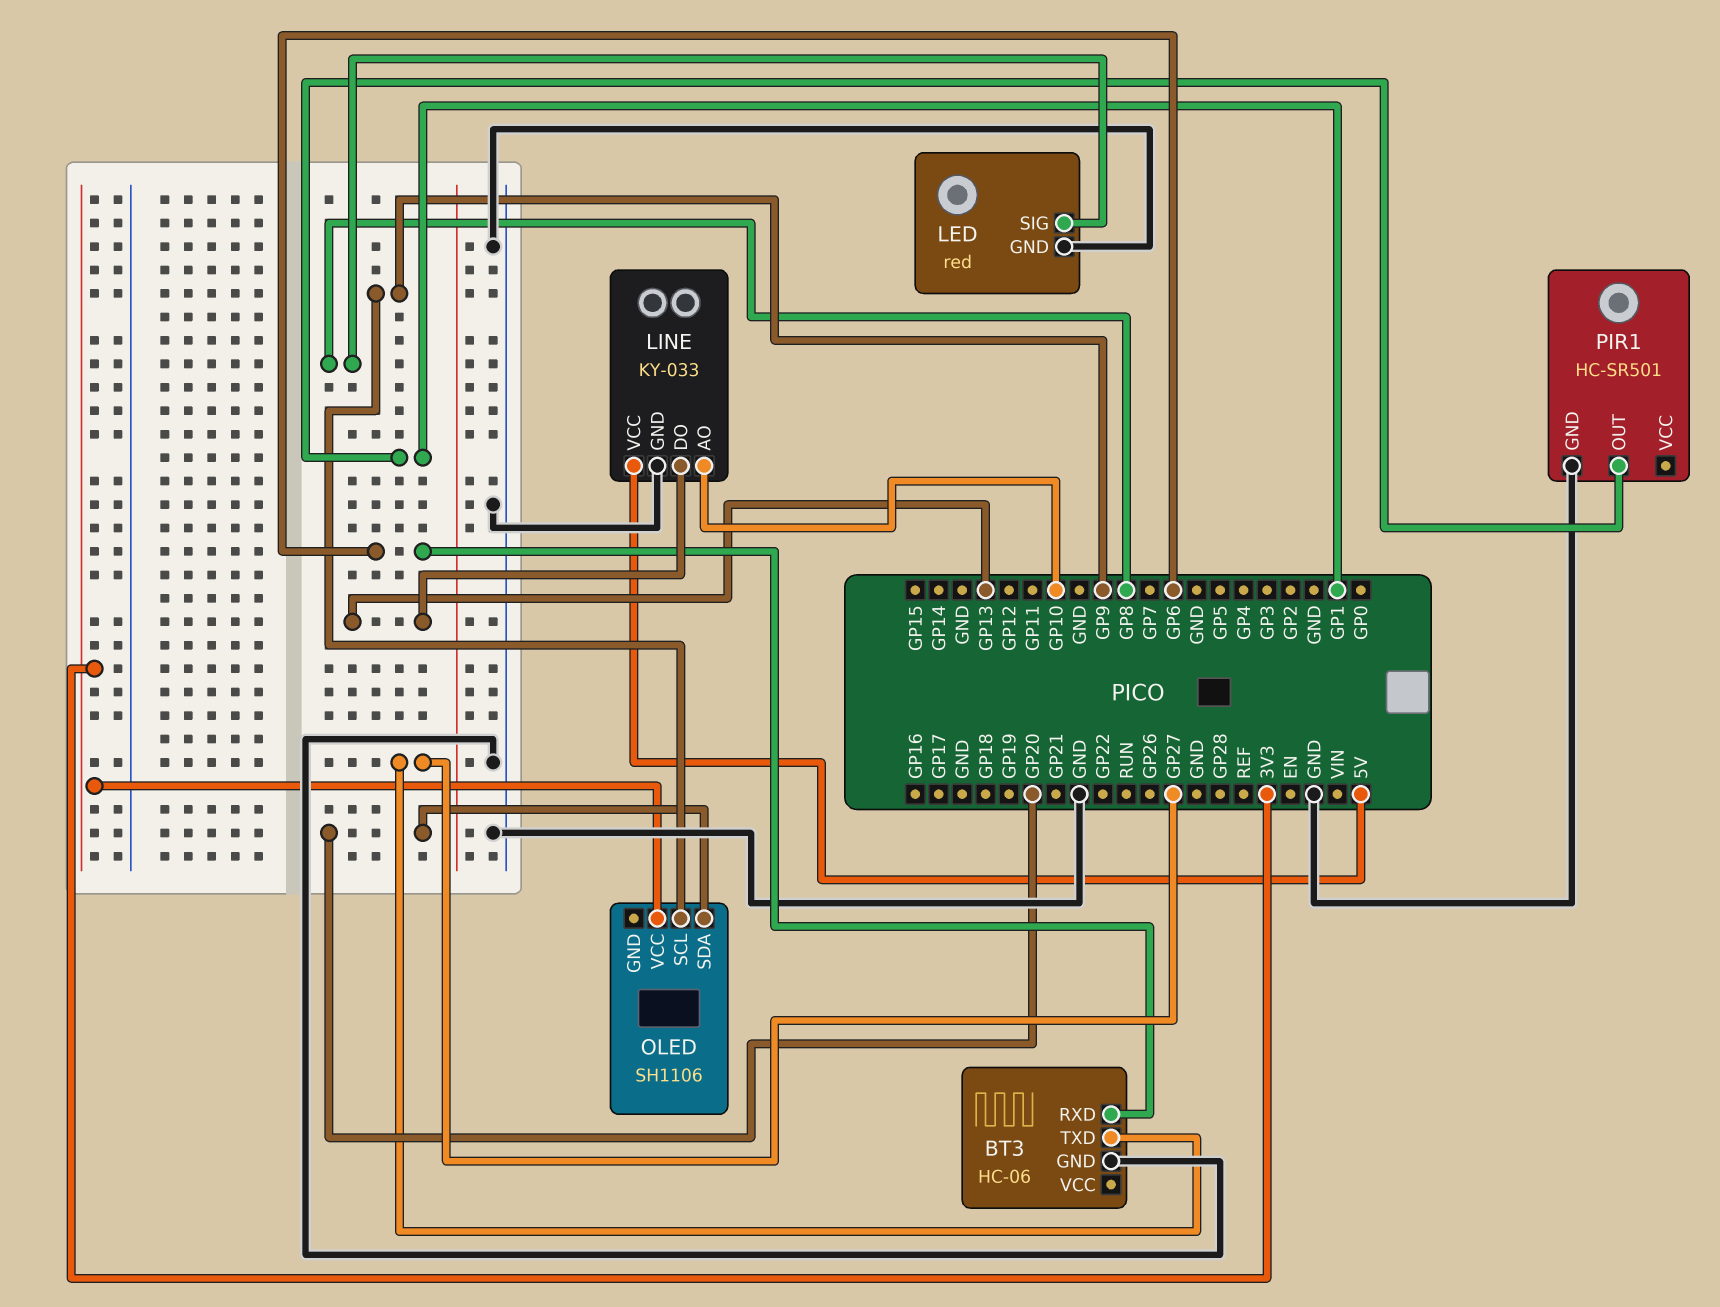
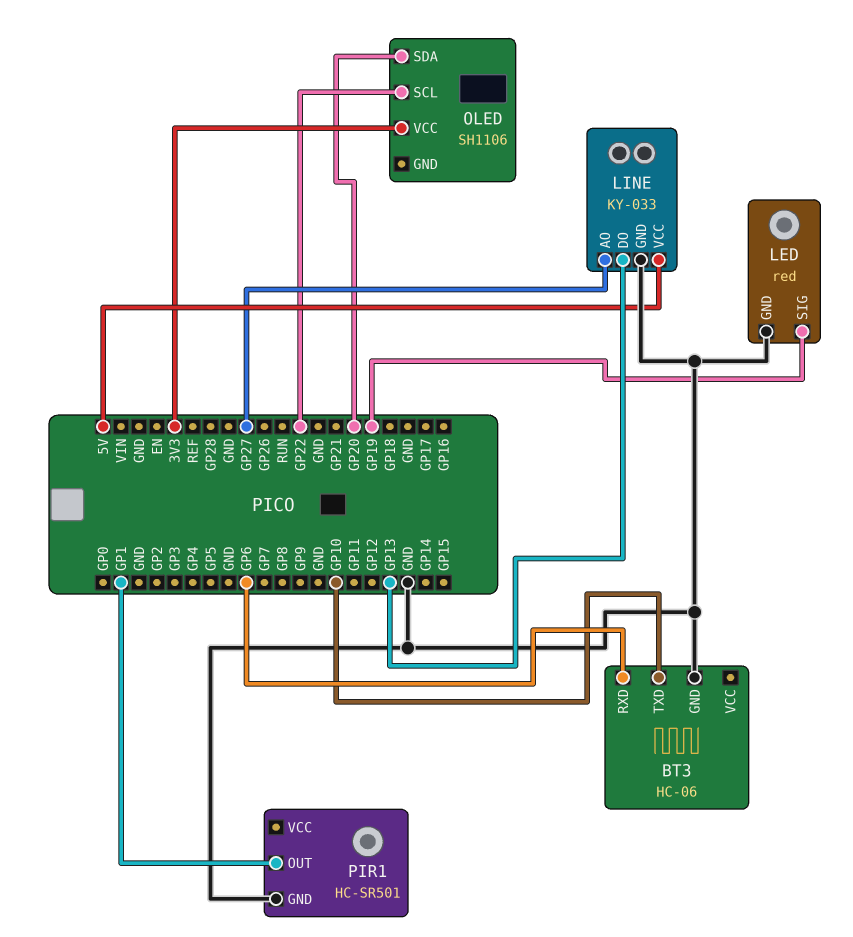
BT3 pin TXD: GP27 -> GP10
LED pin SIG: GP8 -> GP19
LINE pin AO: GP10 -> GP27
OLED pin SCL: GP9 -> GP22

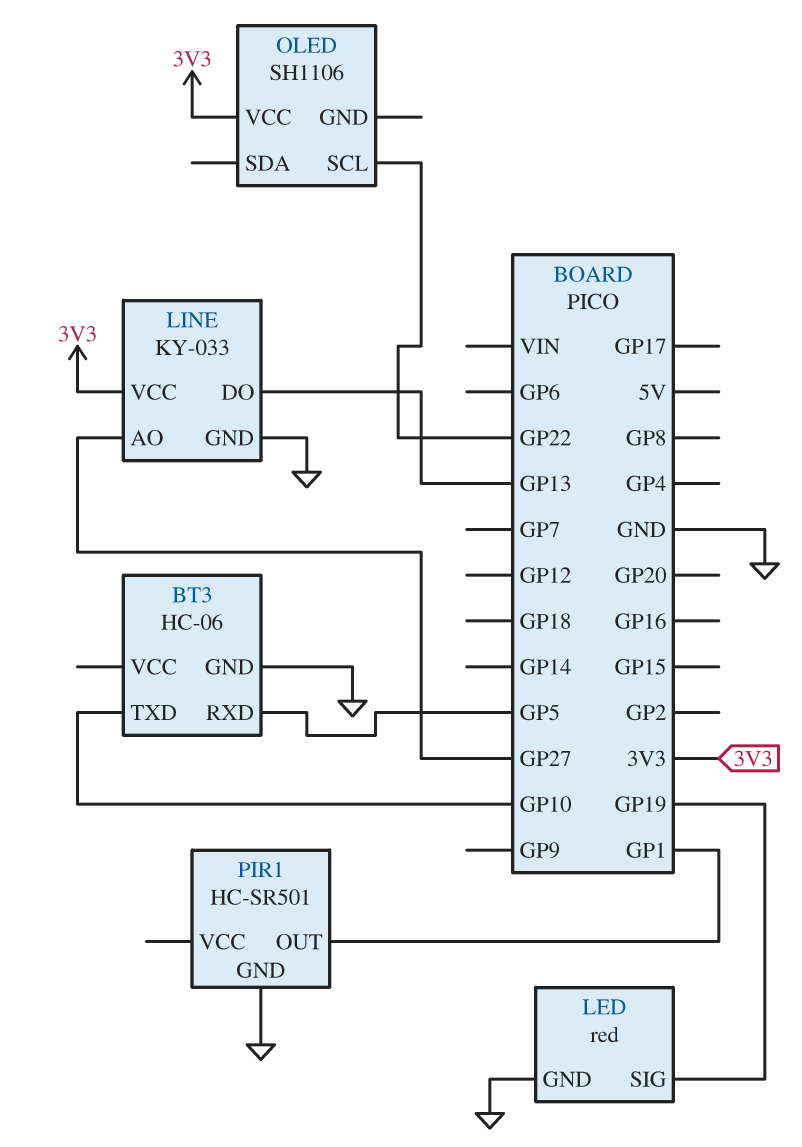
BT3 pin RXD: GP6 -> GP5
LINE pin VCC: 5V -> 3V3
OLED pin SDA: GP20 -> none

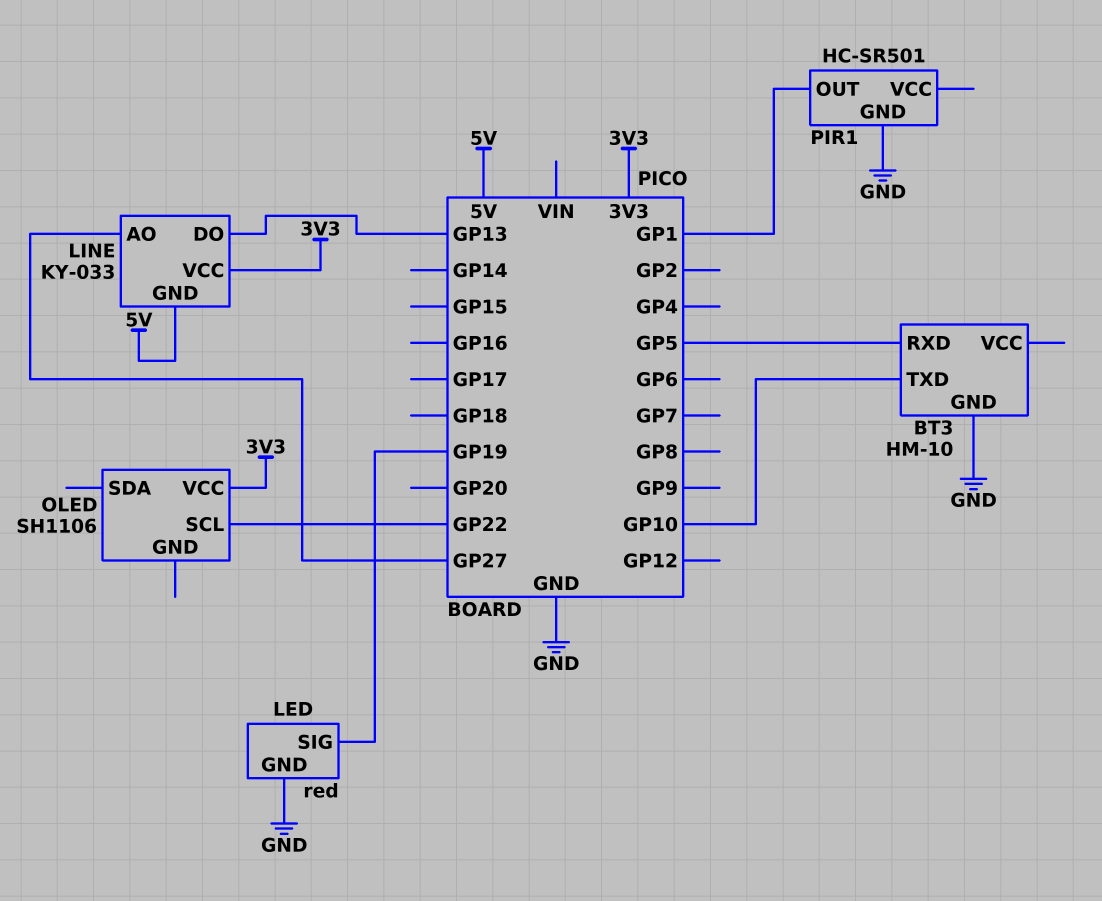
BT3: HC-06 -> HM-10
LINE pin GND: GND -> 5V

